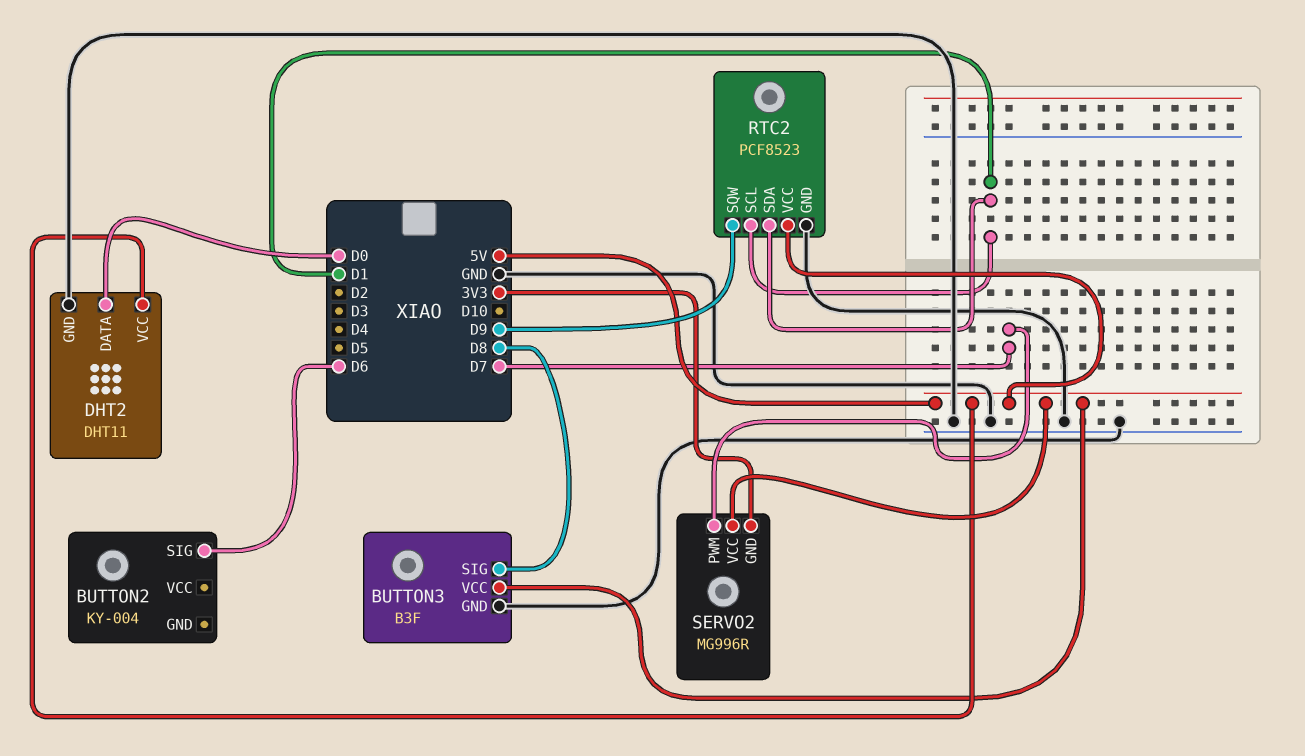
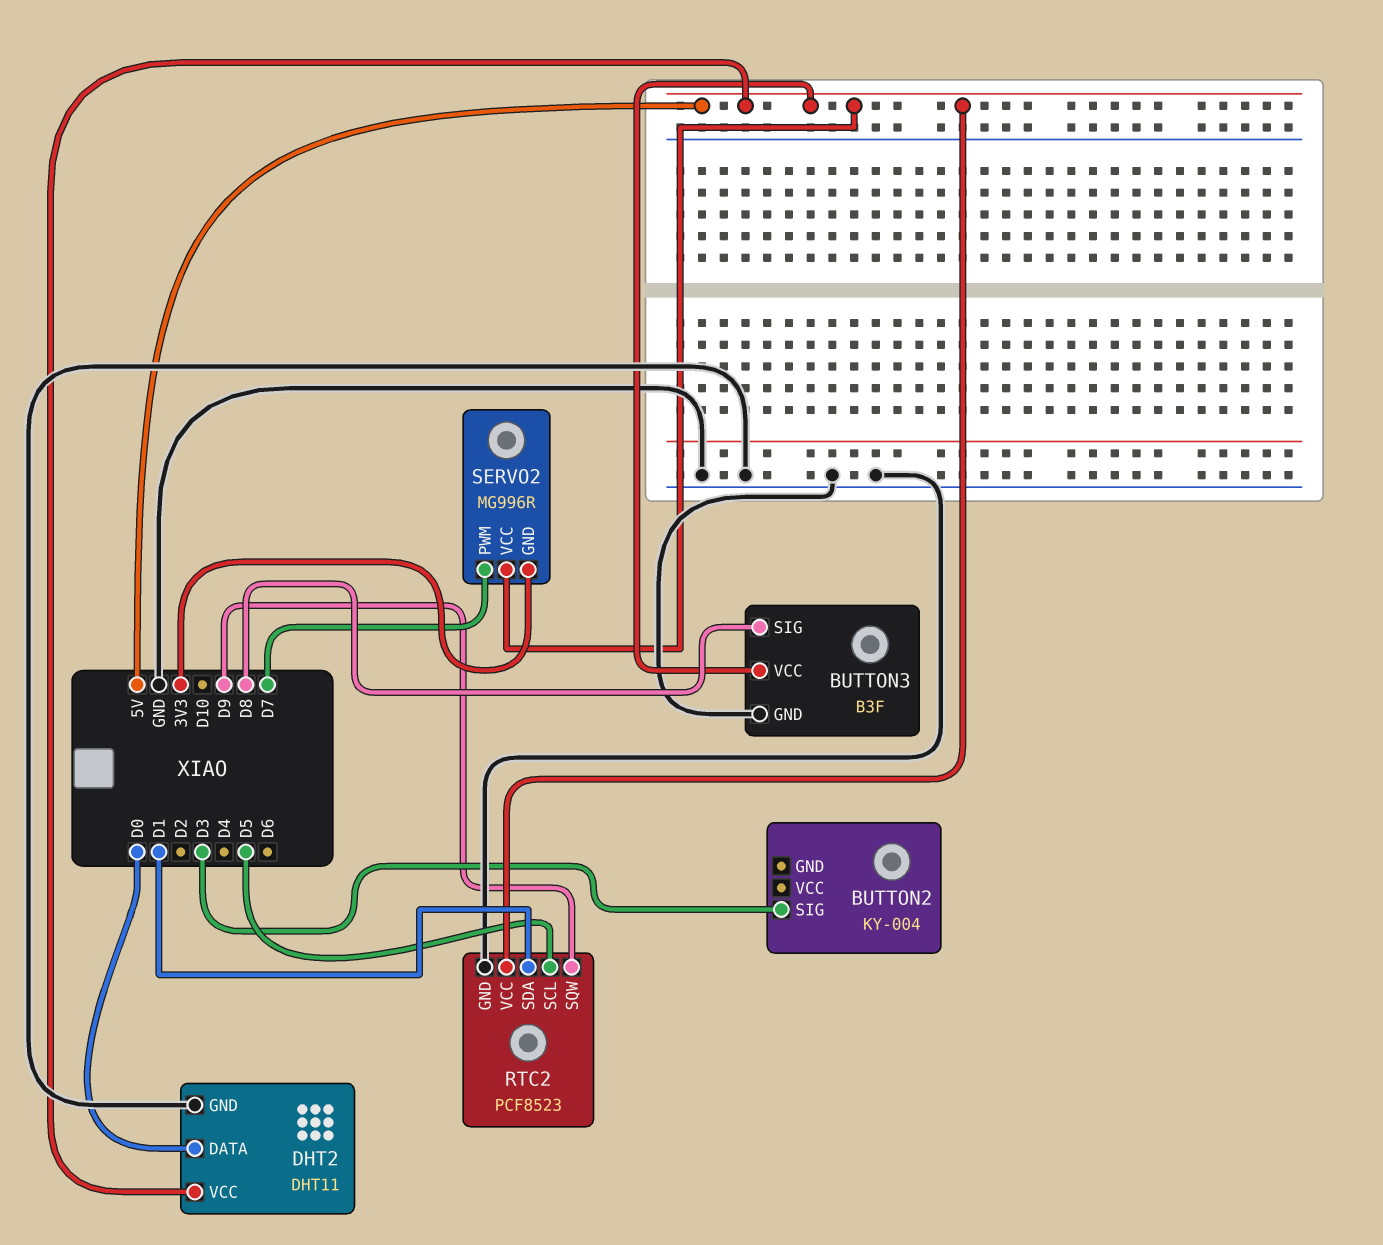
BUTTON2 pin SIG: D6 -> D3
RTC2 pin SCL: D1 -> D5

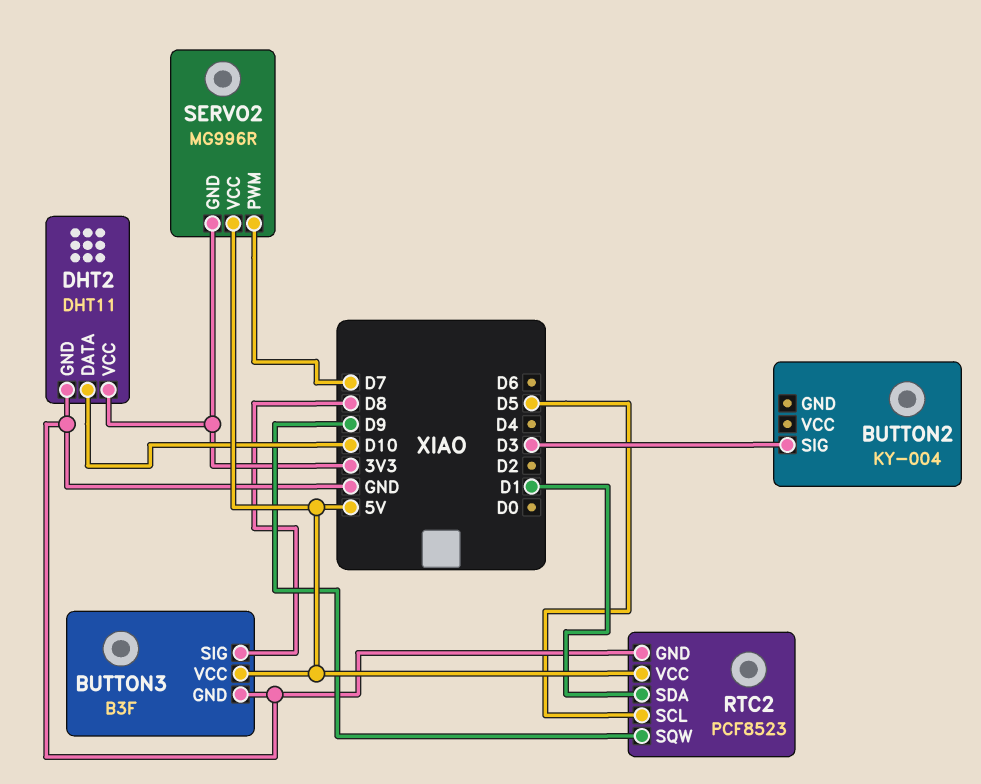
DHT2 pin DATA: D0 -> D10
DHT2 pin VCC: 5V -> 3V3

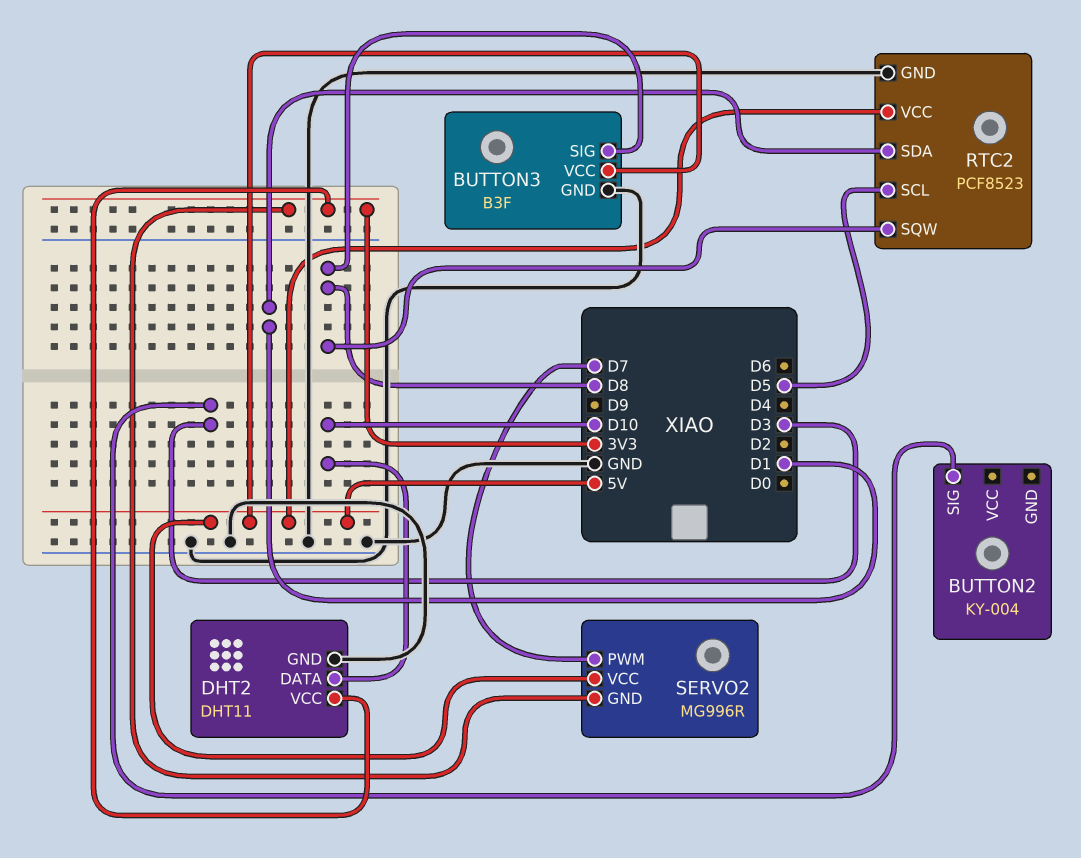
RTC2 pin SQW: D9 -> D8

